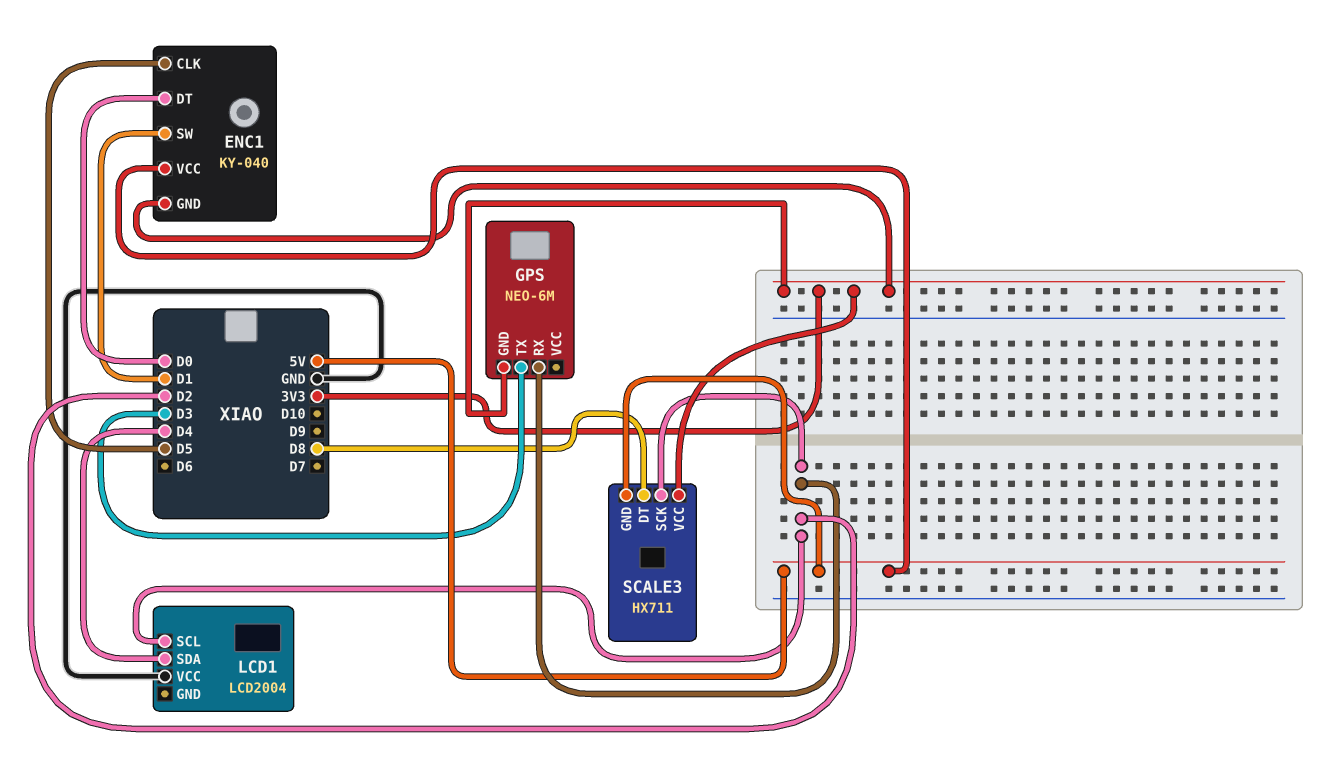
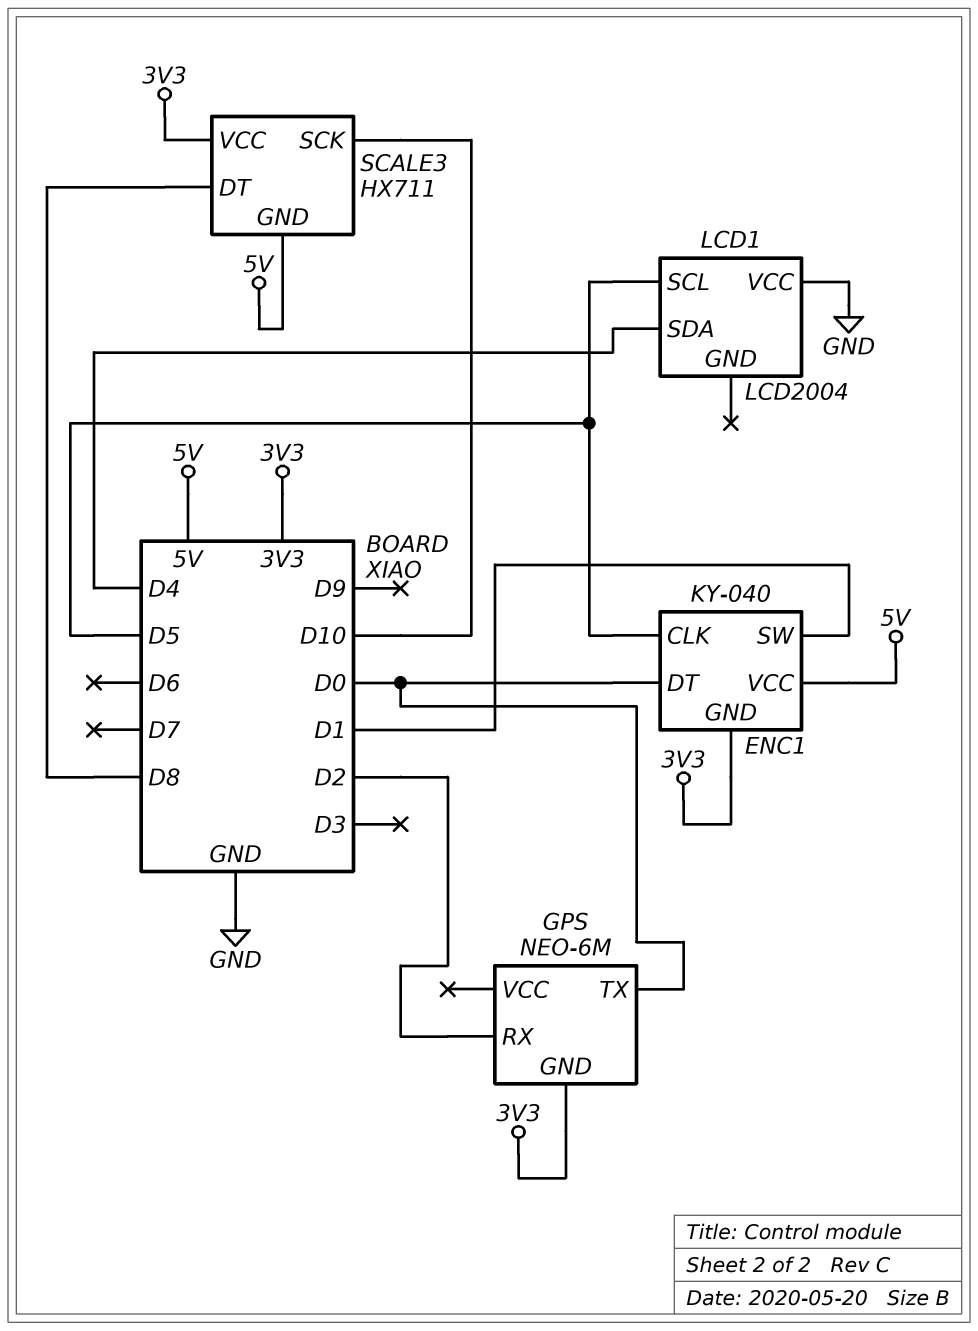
GPS pin TX: D3 -> D0
LCD1 pin SCL: D2 -> D5
SCALE3 pin SCK: D2 -> D10

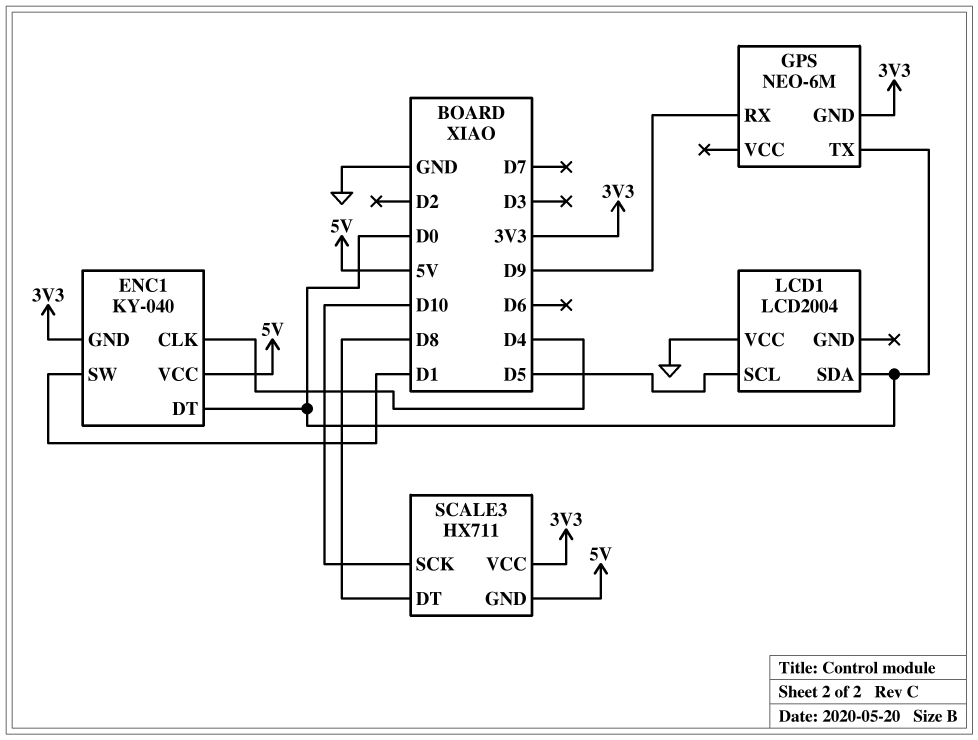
ENC1 pin CLK: D5 -> D4
GPS pin RX: D2 -> D9
LCD1 pin SDA: D4 -> D0

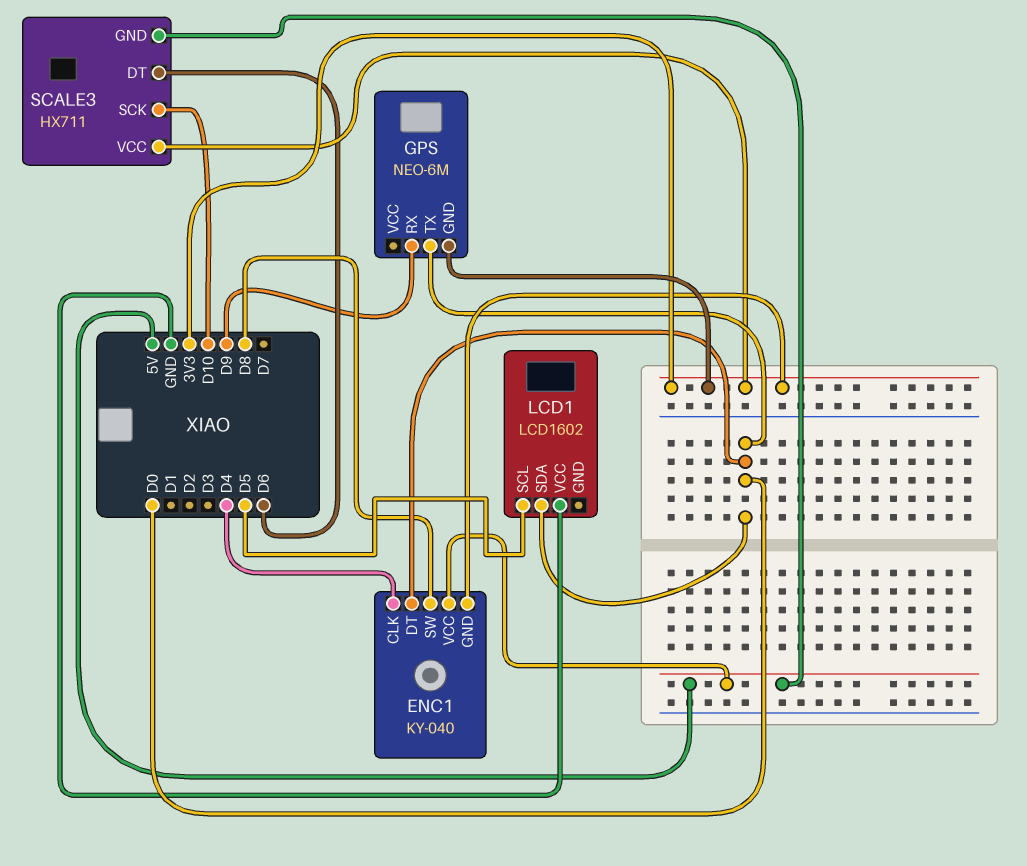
ENC1 pin SW: D1 -> D8
LCD1: LCD2004 -> LCD1602
SCALE3 pin DT: D8 -> D6

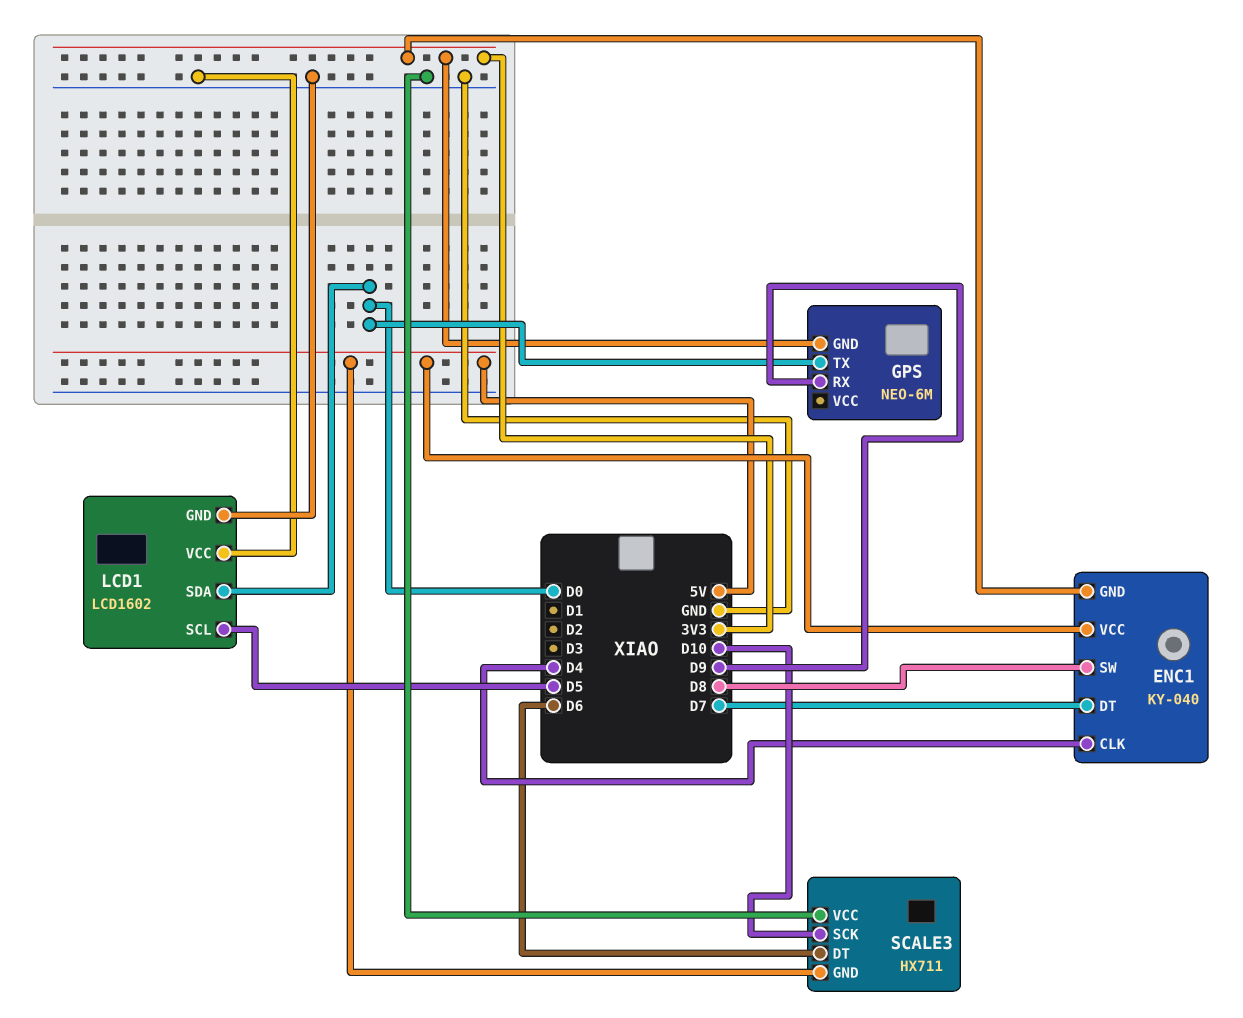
ENC1 pin DT: D0 -> D7
LCD1 pin GND: none -> GND
SCALE3 pin VCC: 3V3 -> GND

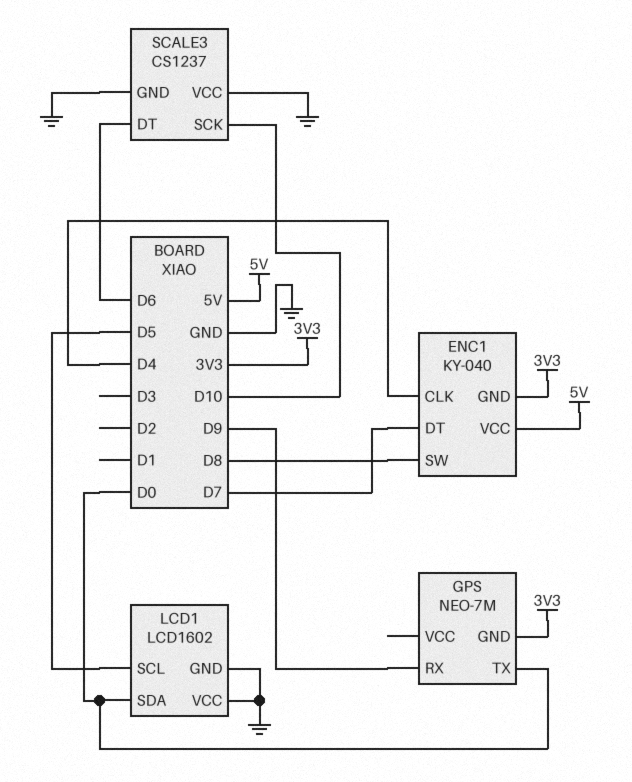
GPS: NEO-6M -> NEO-7M
SCALE3: HX711 -> CS1237
SCALE3 pin GND: 5V -> GND

